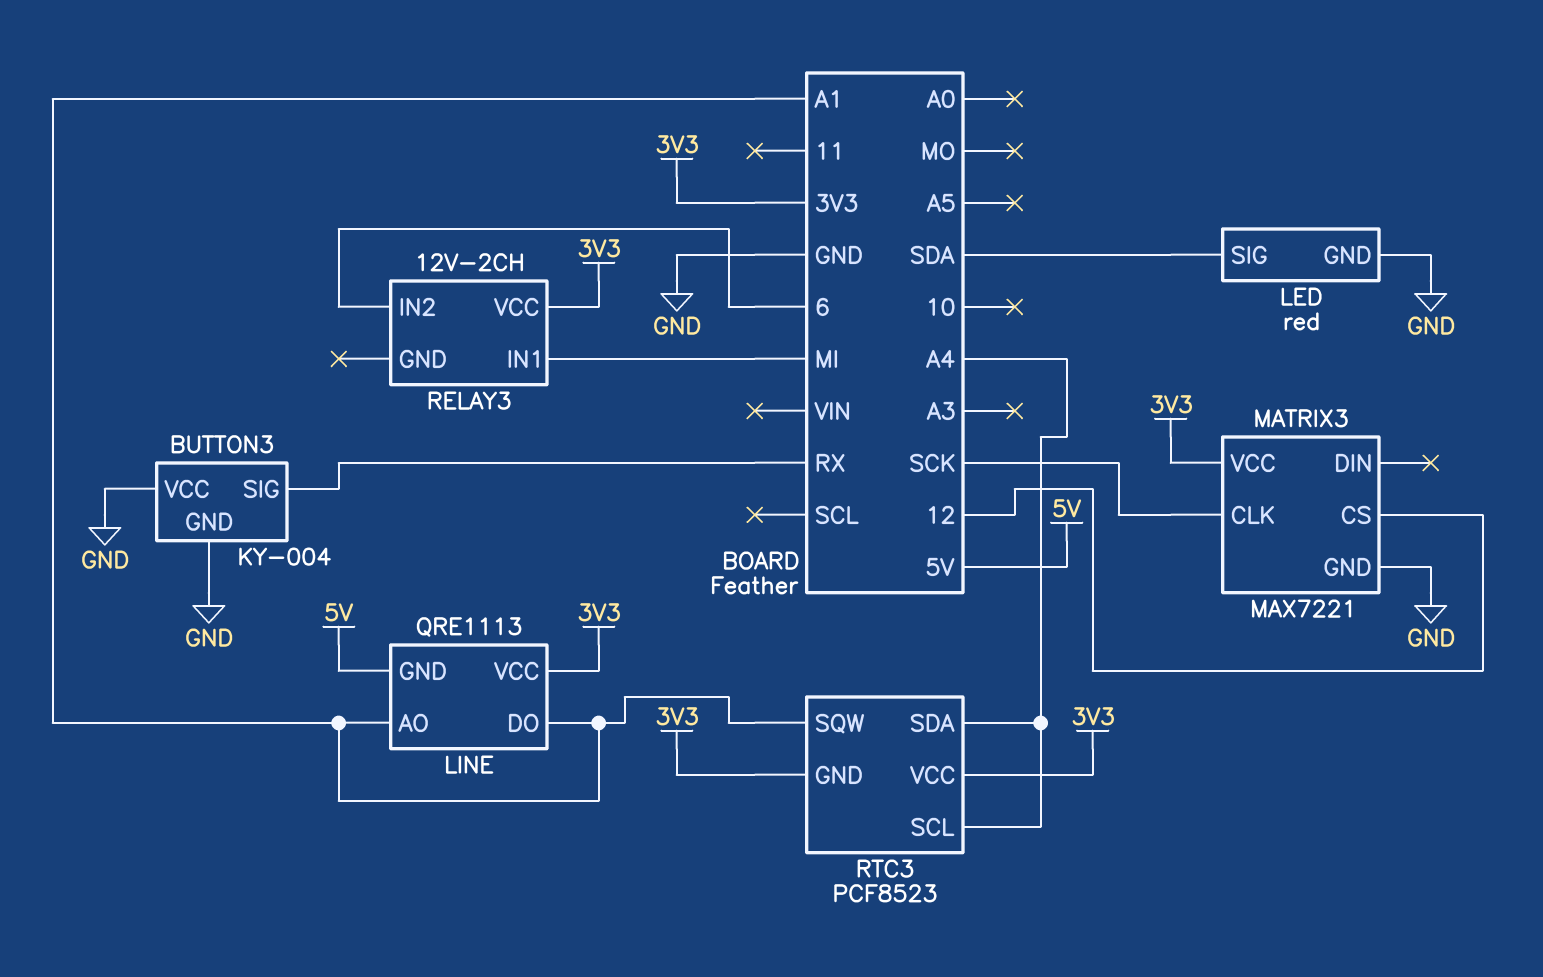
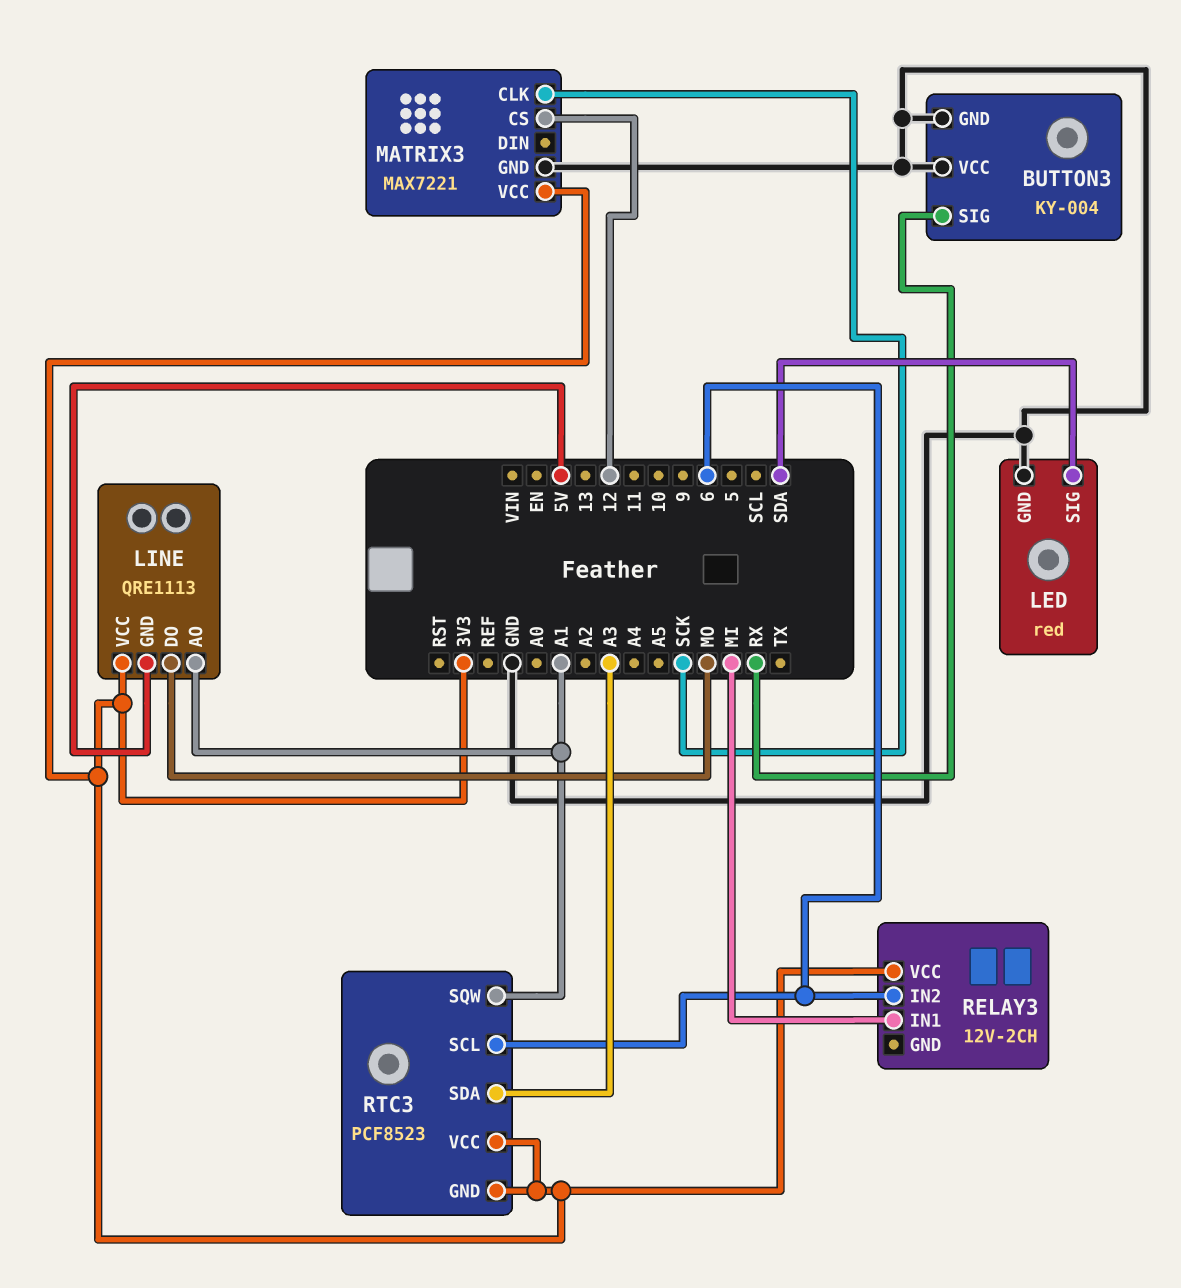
LINE pin DO: A1 -> MO
RTC3 pin SCL: A4 -> 6
RTC3 pin SDA: A4 -> A3

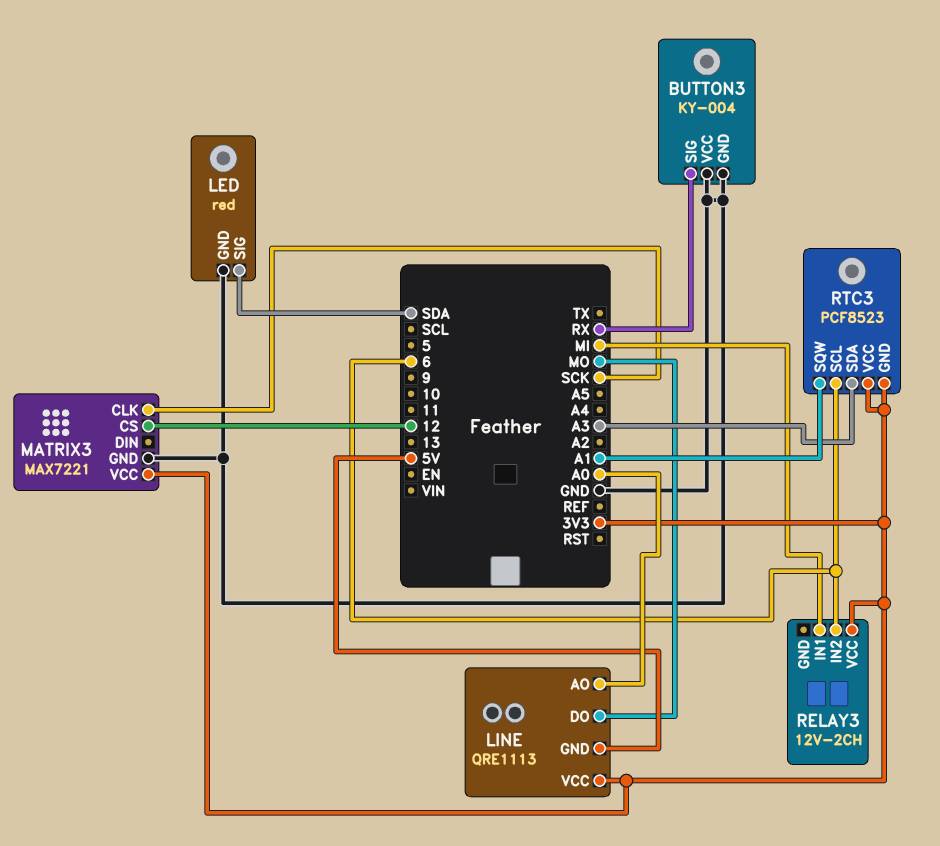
LINE pin AO: A1 -> A0

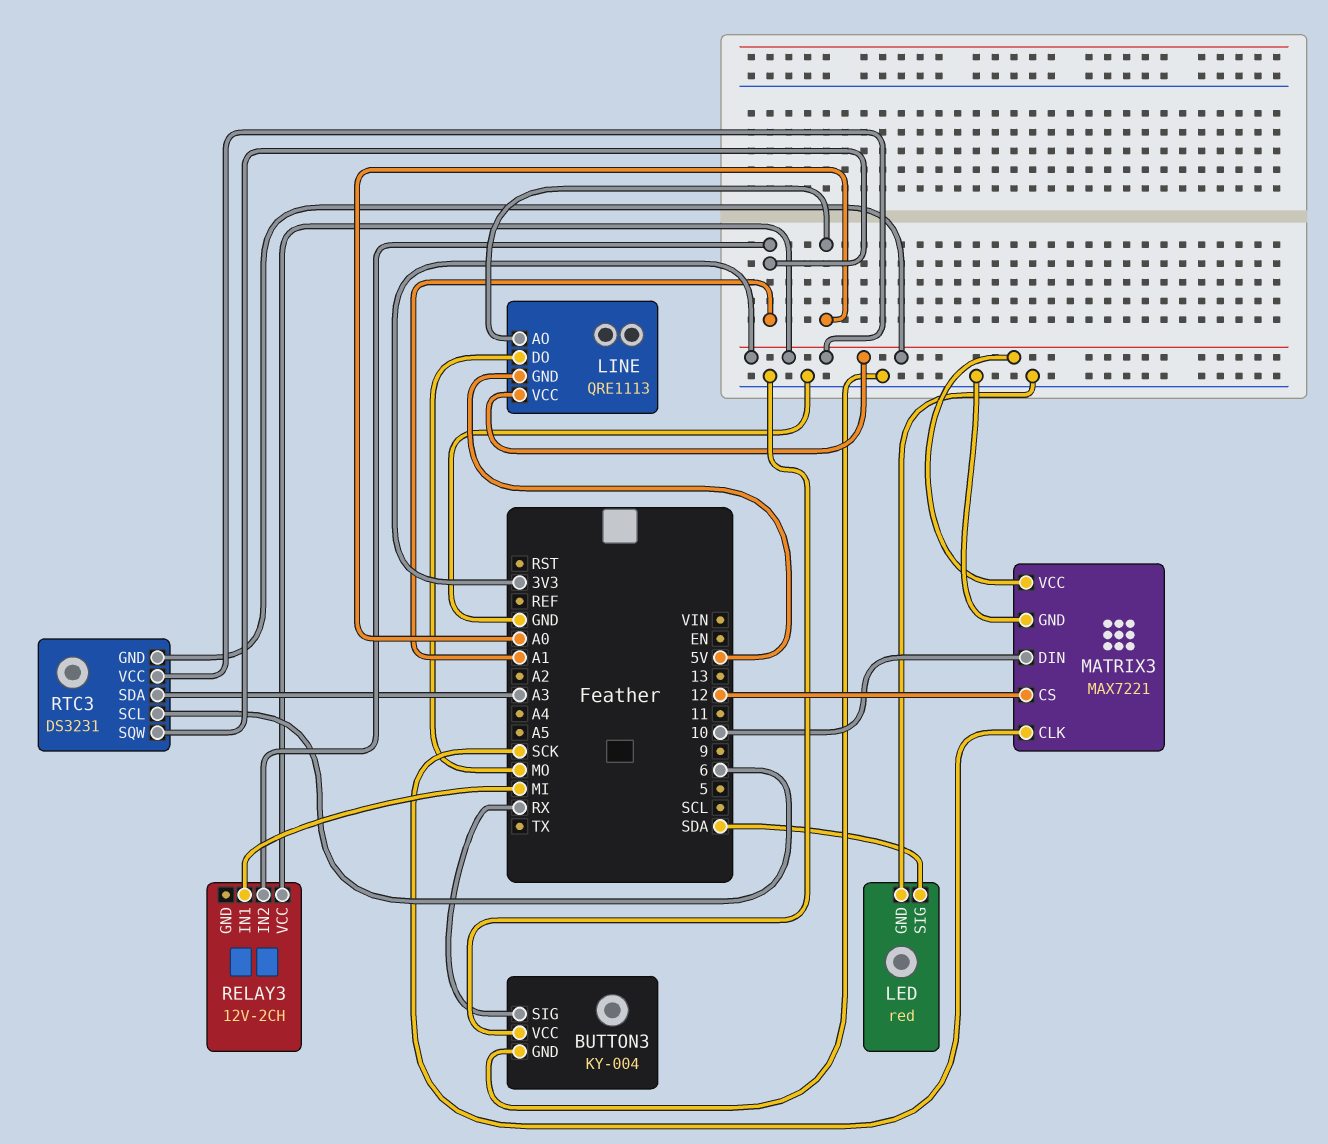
MATRIX3 pin DIN: none -> 10
RELAY3 pin IN2: 6 -> A1
RTC3: PCF8523 -> DS3231

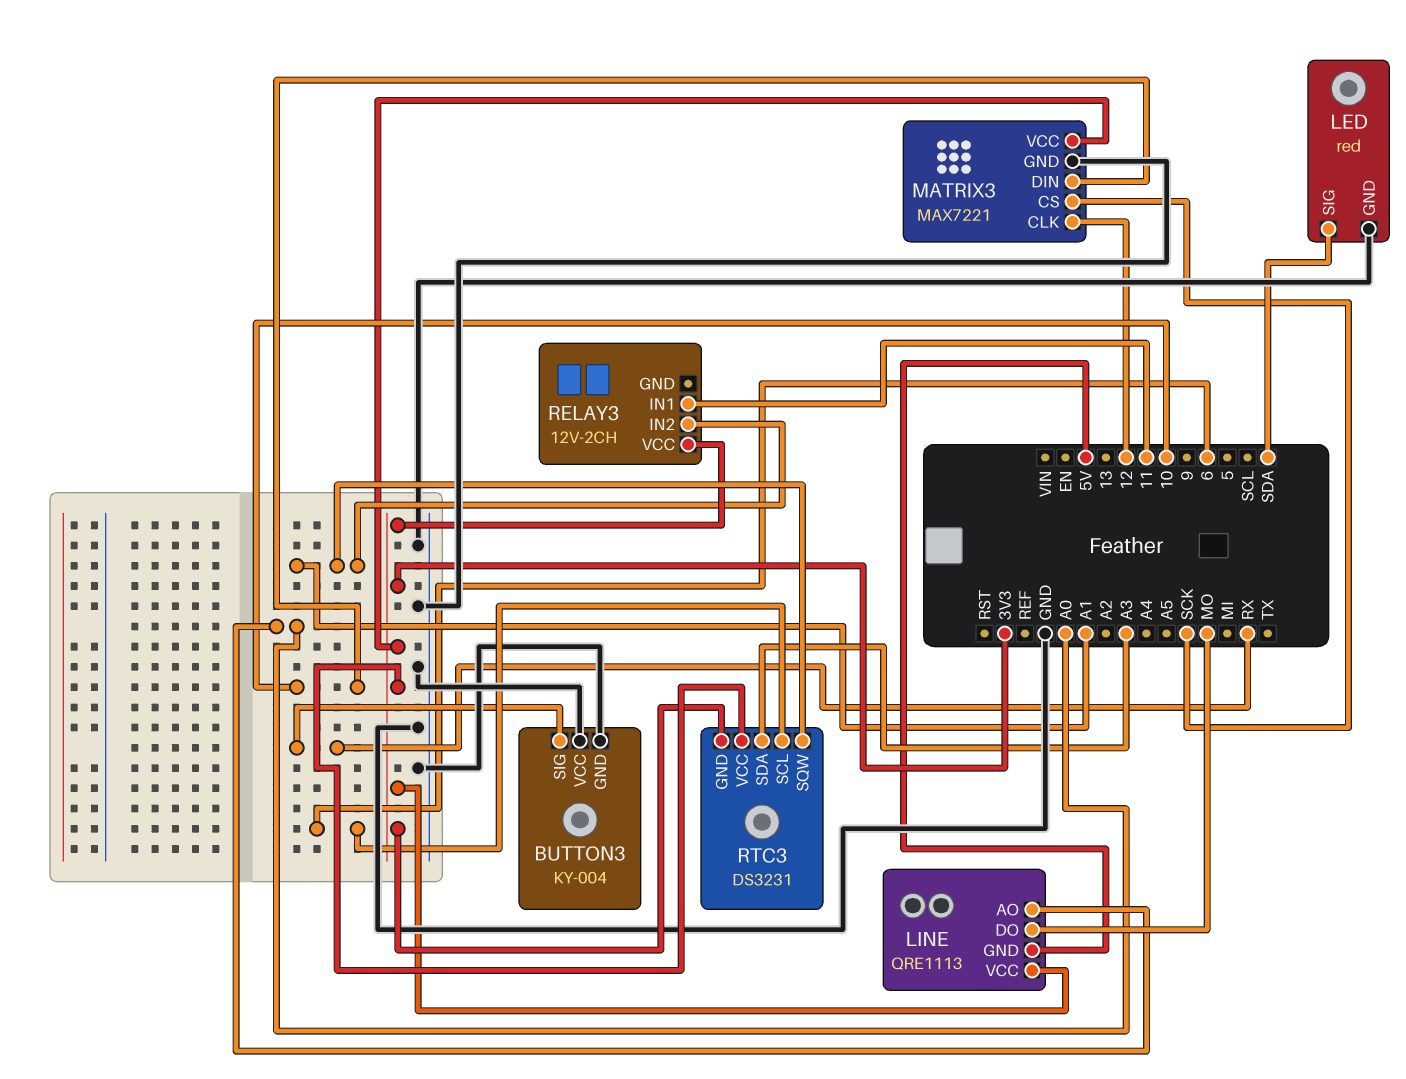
MATRIX3 pin CLK: SCK -> 12
MATRIX3 pin CS: 12 -> SCK
RELAY3 pin IN1: MI -> 11

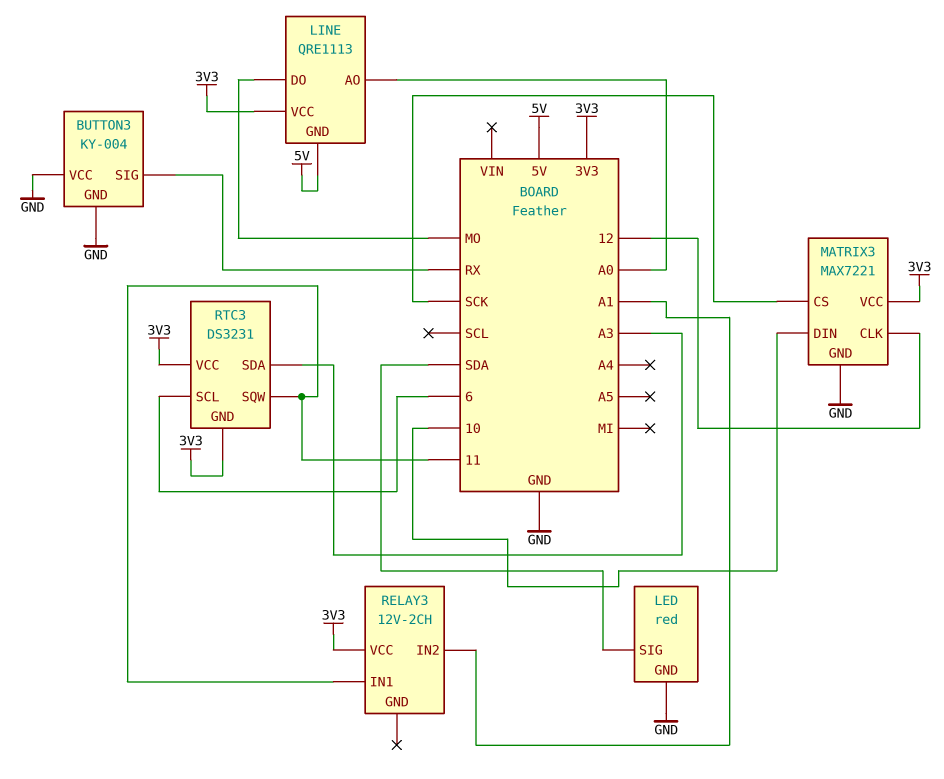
RTC3 pin SQW: A1 -> 11

